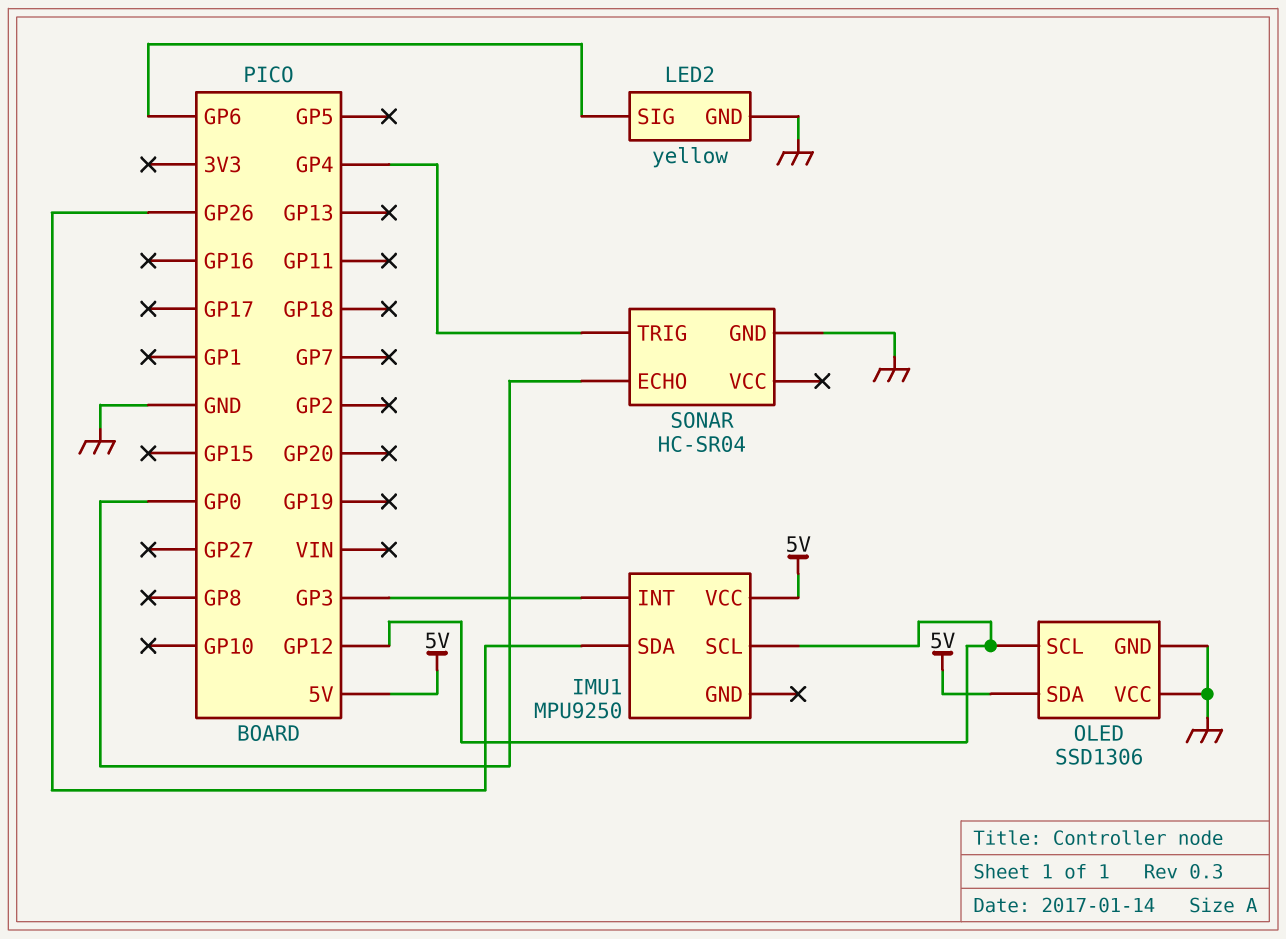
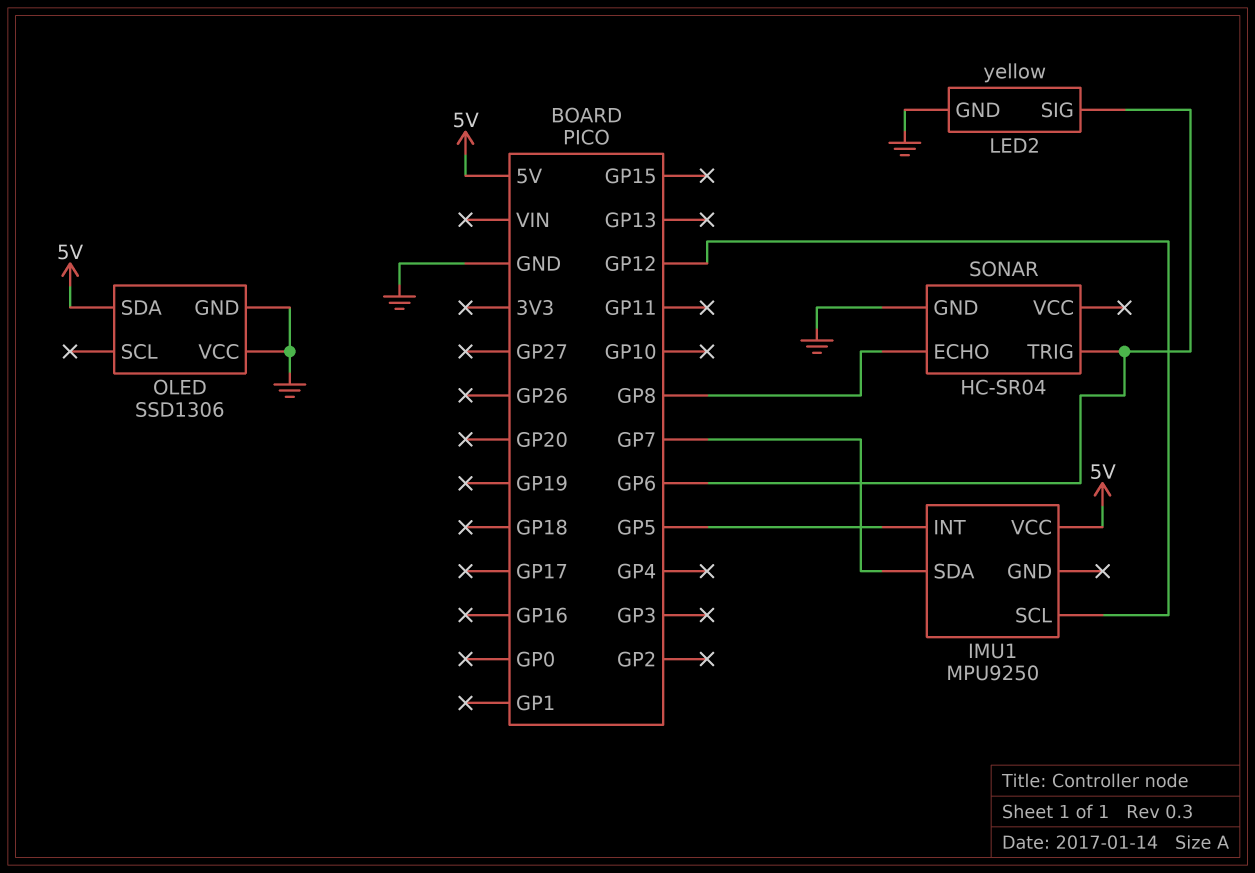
IMU1 pin INT: GP3 -> GP5
IMU1 pin SDA: GP26 -> GP7
OLED pin SCL: GP12 -> none
SONAR pin ECHO: GP0 -> GP8
SONAR pin TRIG: GP4 -> GP6

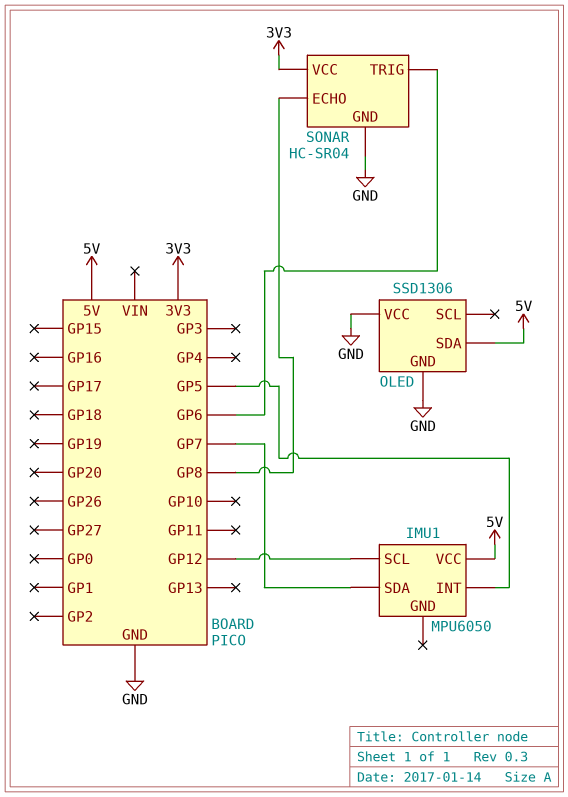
IMU1: MPU9250 -> MPU6050
LED2: yellow -> none
LED2 pin GND: GND -> none
LED2 pin SIG: GP6 -> none
SONAR pin VCC: none -> 3V3

